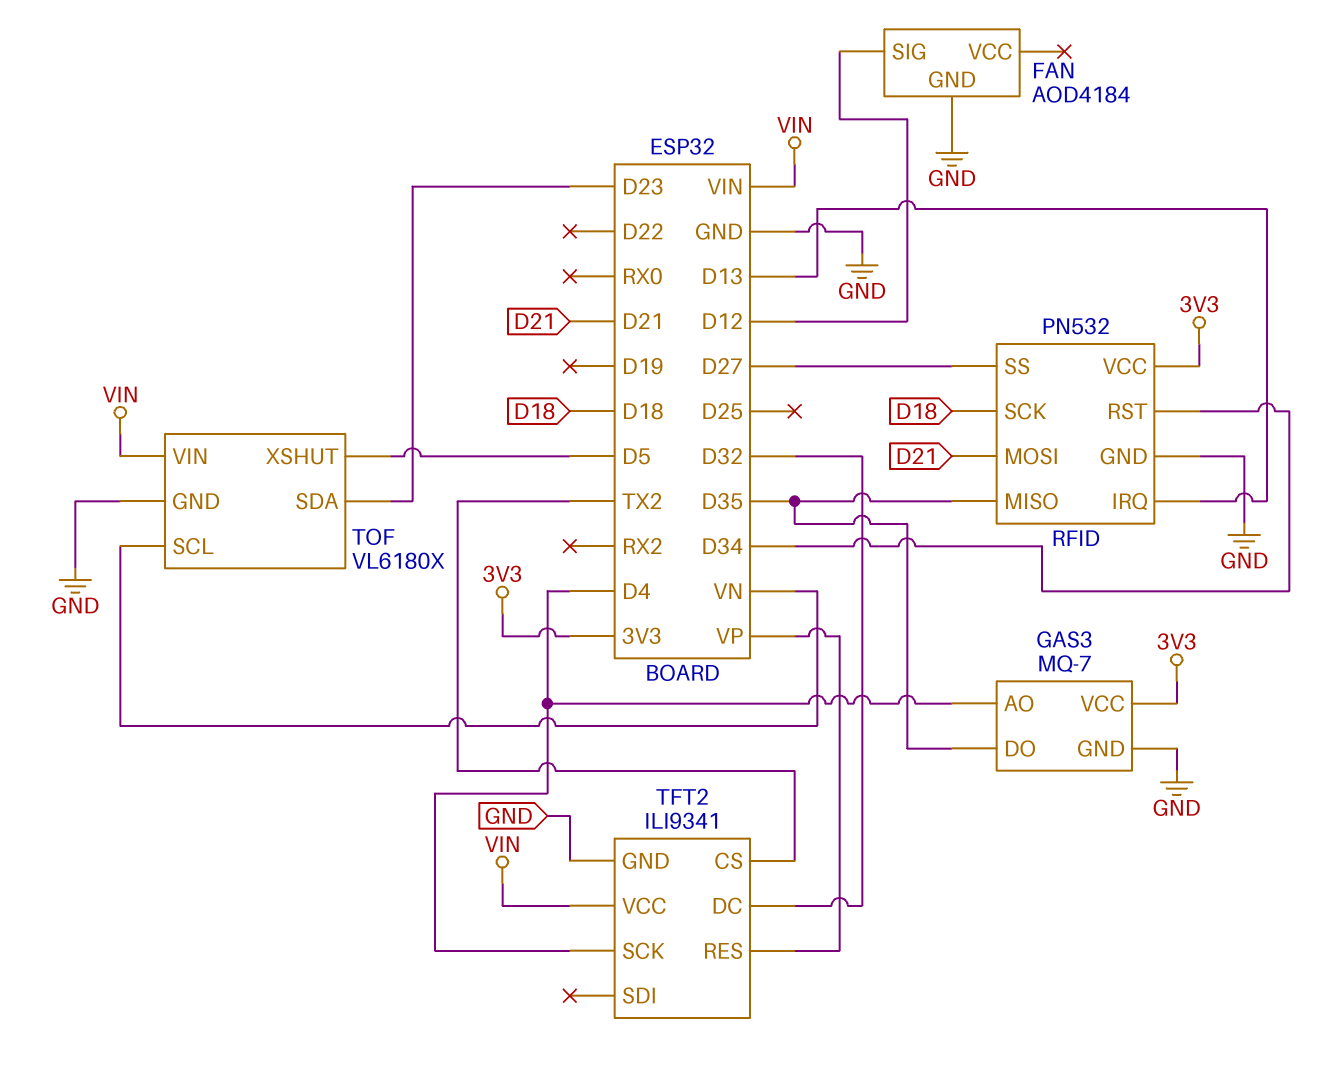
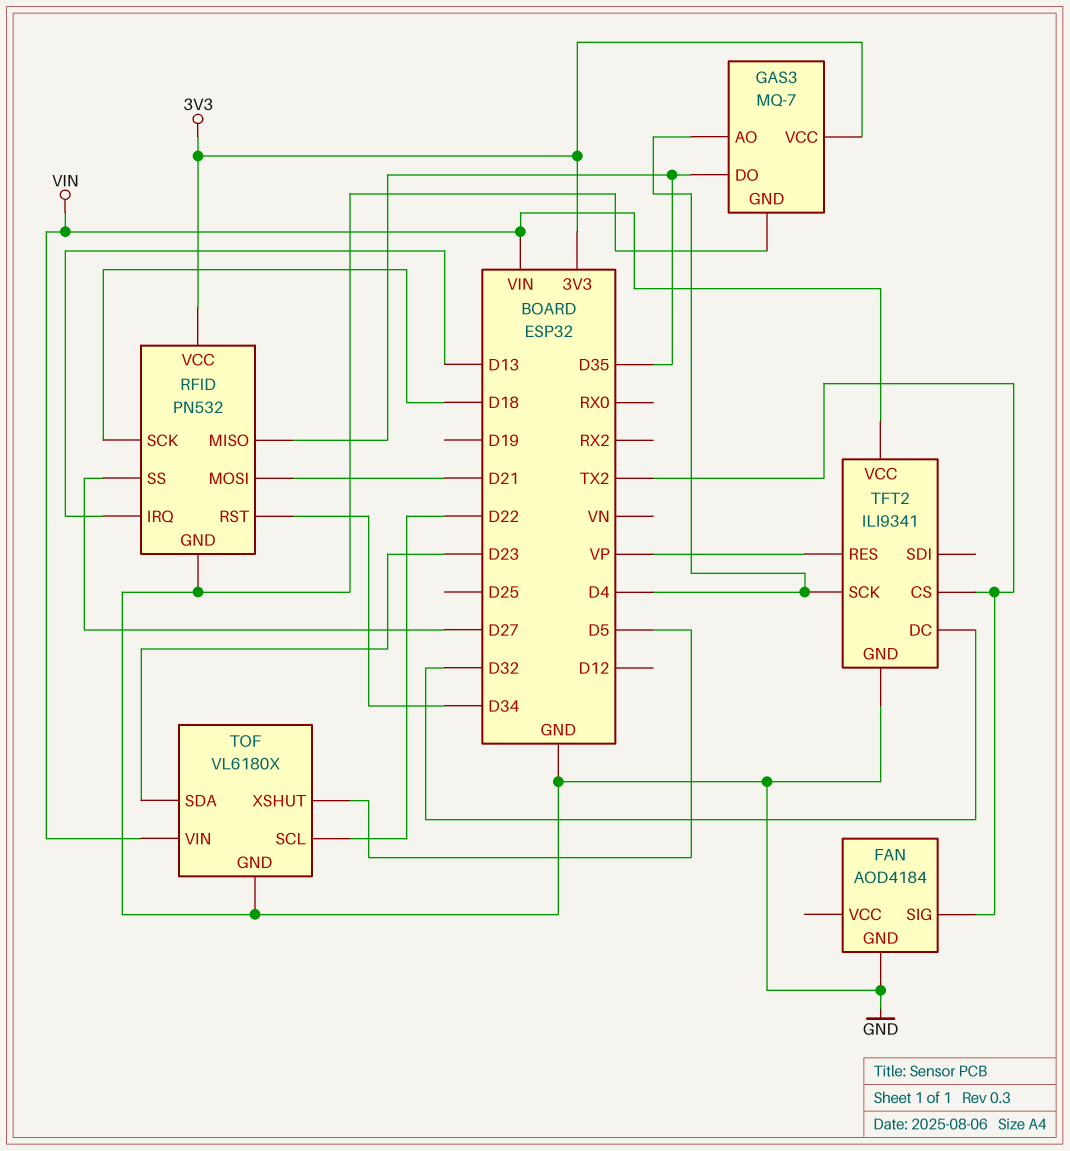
FAN pin SIG: D12 -> TX2
TOF pin SCL: VN -> D22

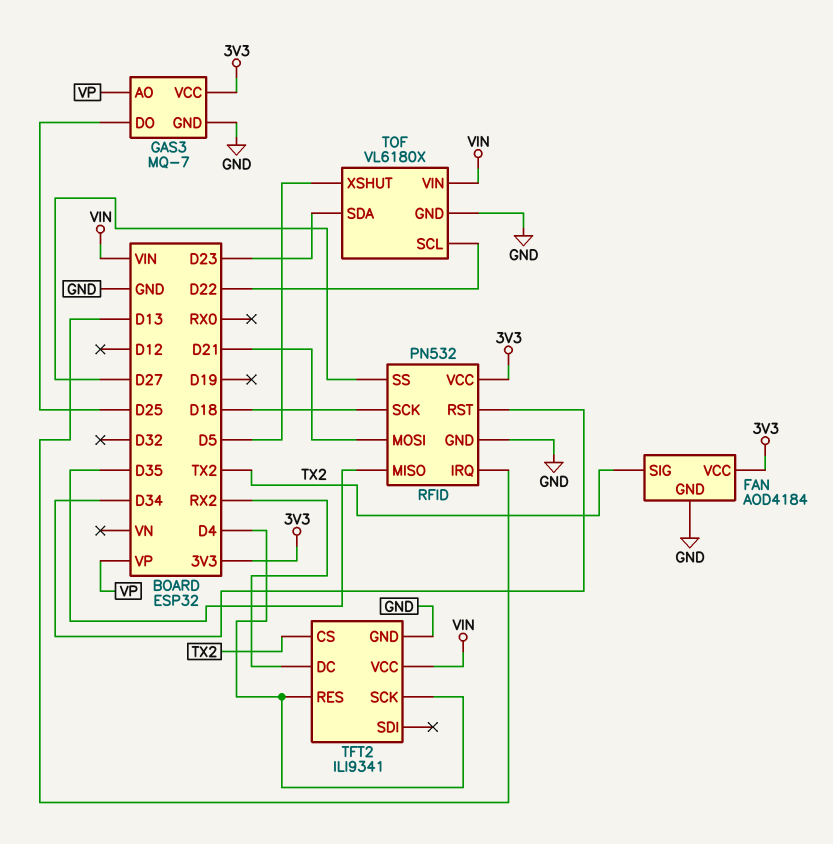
FAN pin VCC: none -> 3V3
GAS3 pin AO: D4 -> VP
GAS3 pin DO: D35 -> D25
TFT2 pin DC: D32 -> RX2
TFT2 pin RES: VP -> D4

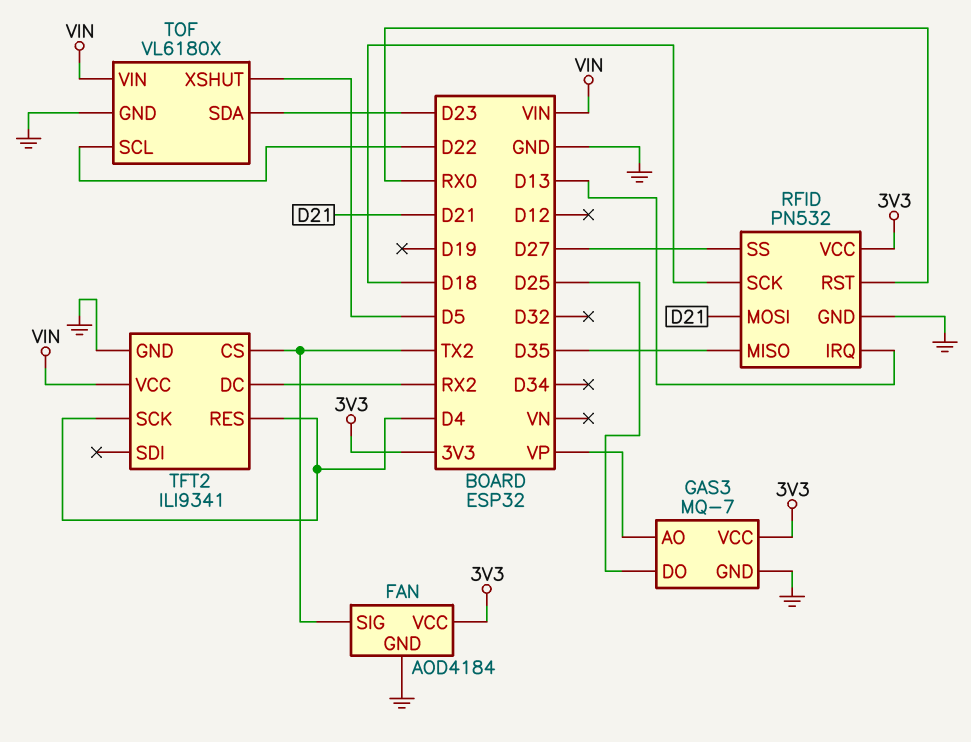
RFID pin RST: D34 -> RX0

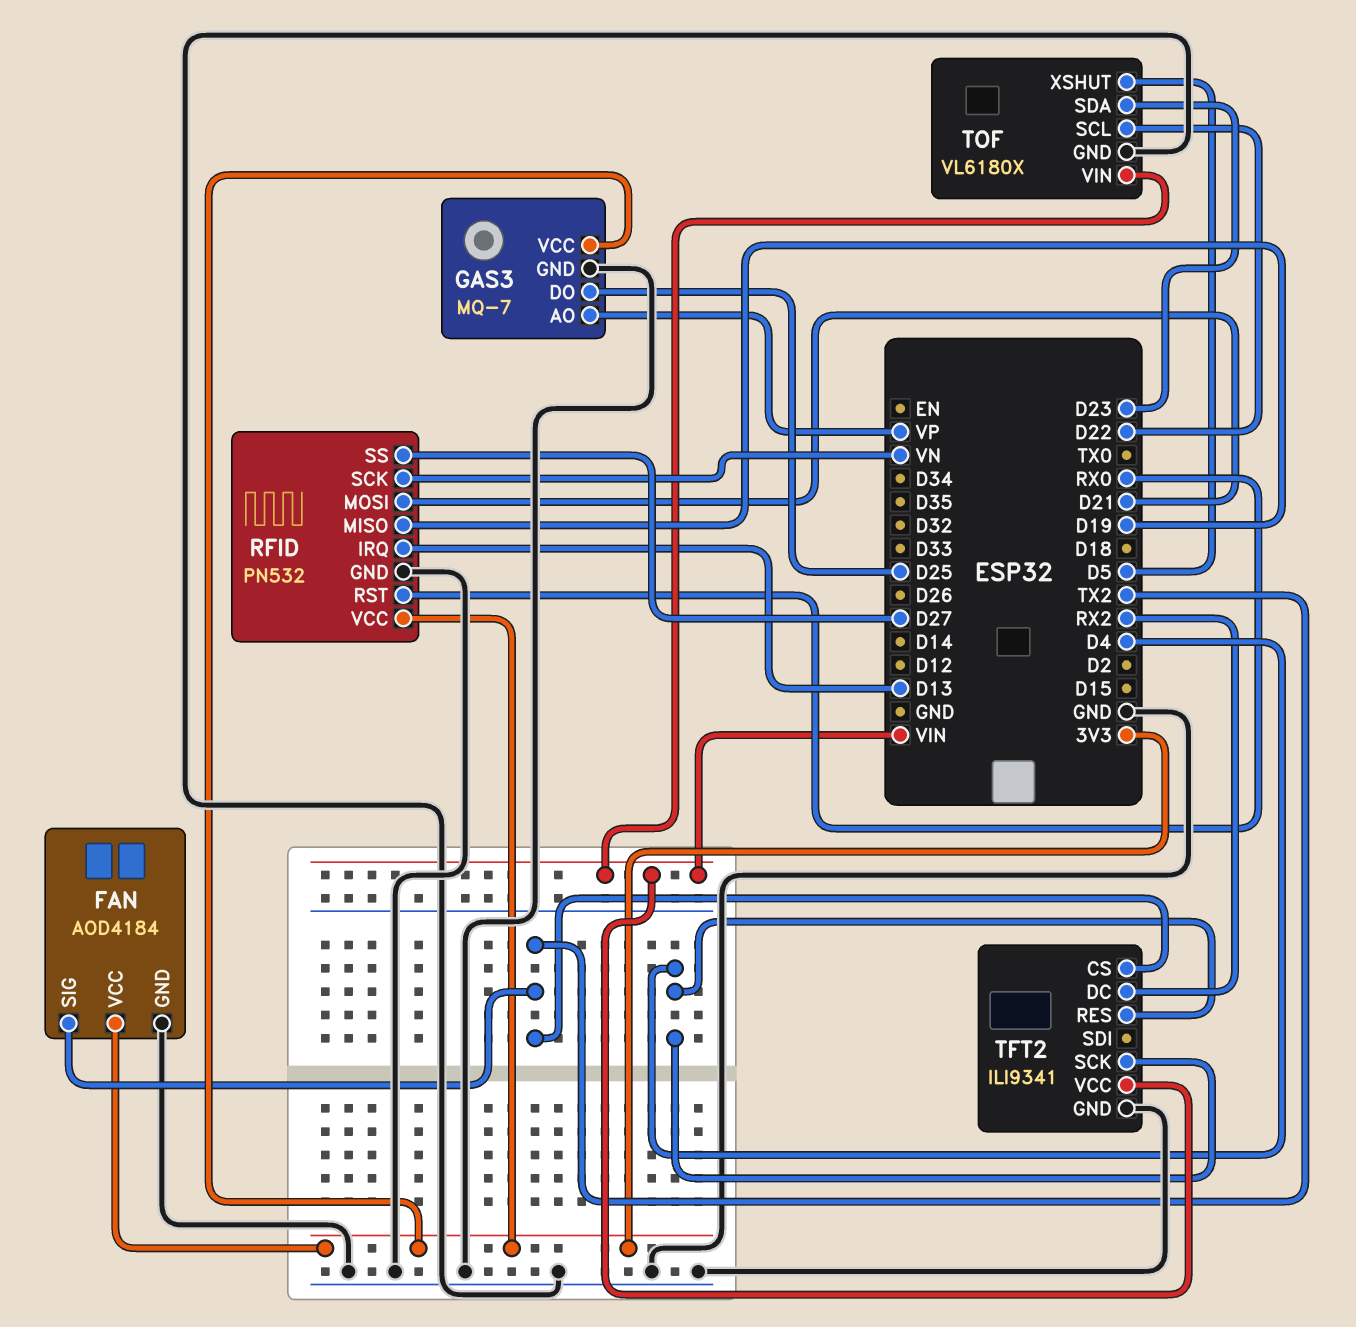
RFID pin MISO: D35 -> D19
RFID pin SCK: D18 -> VN

